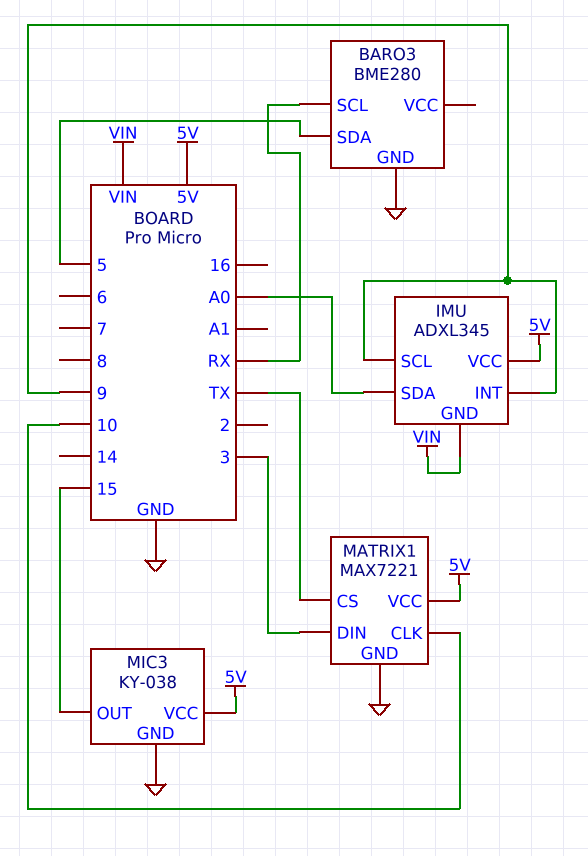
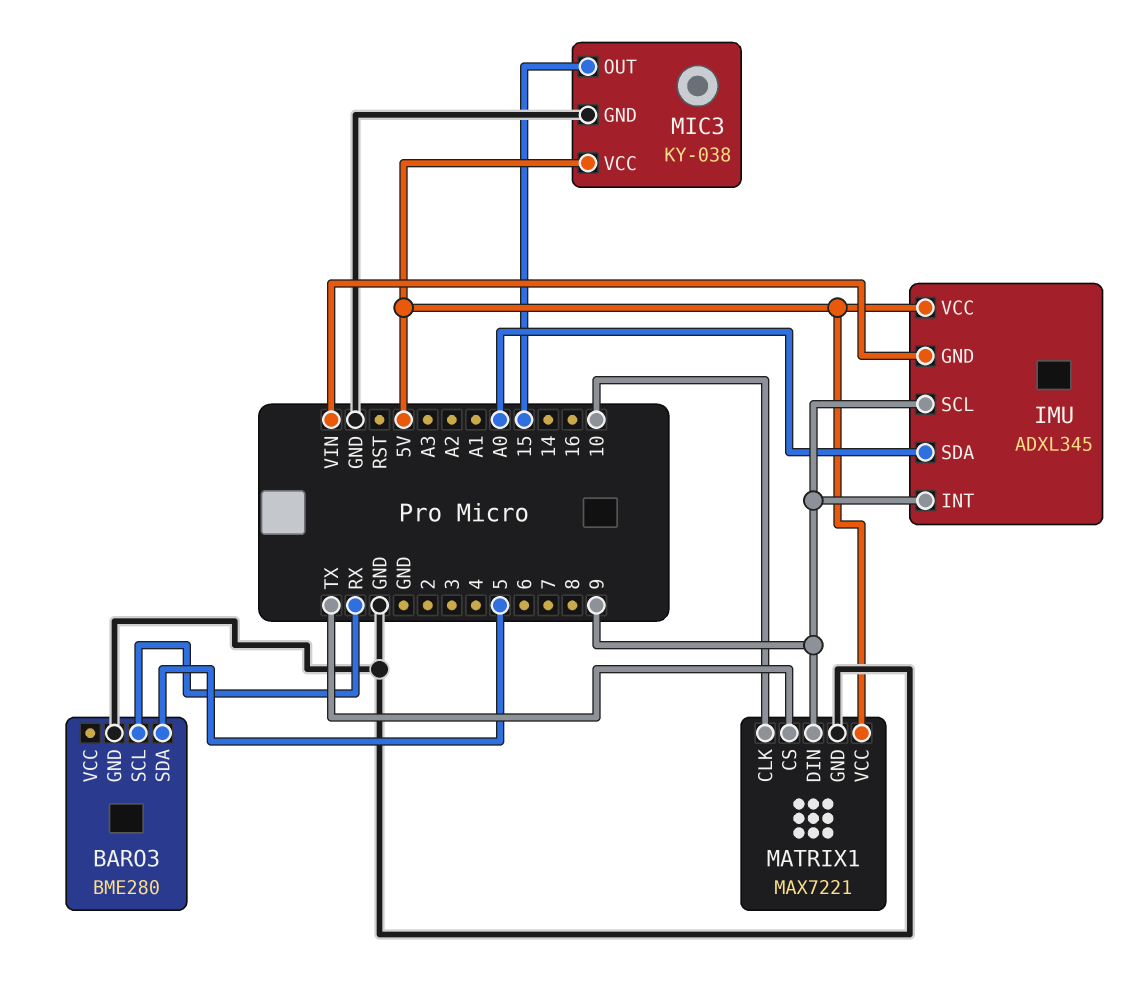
MATRIX1 pin DIN: 3 -> 9

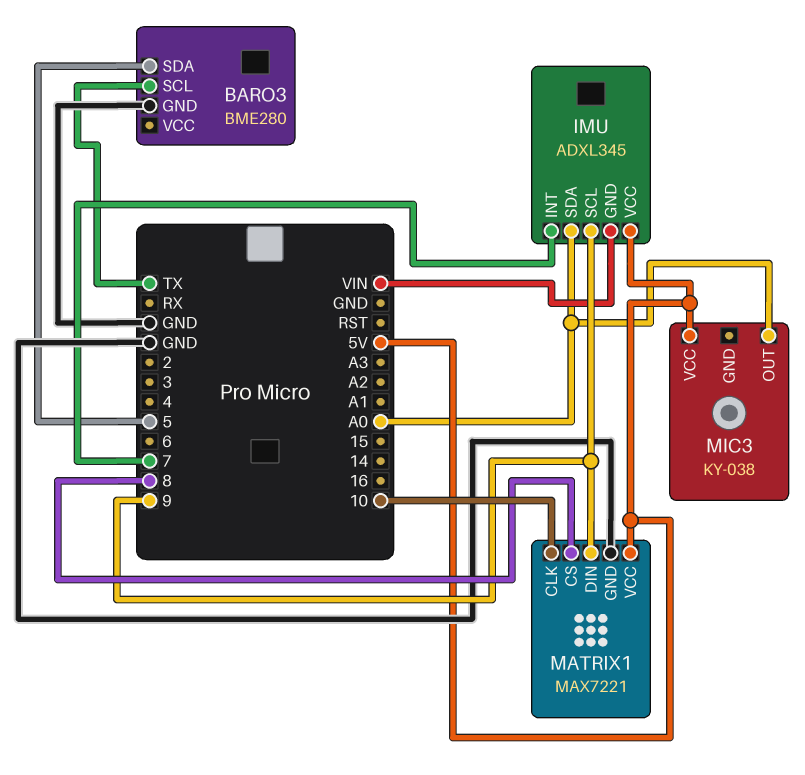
BARO3 pin SCL: RX -> TX
IMU pin INT: 9 -> 7
MATRIX1 pin CS: TX -> 8
MIC3 pin GND: GND -> none
MIC3 pin OUT: 15 -> A0

